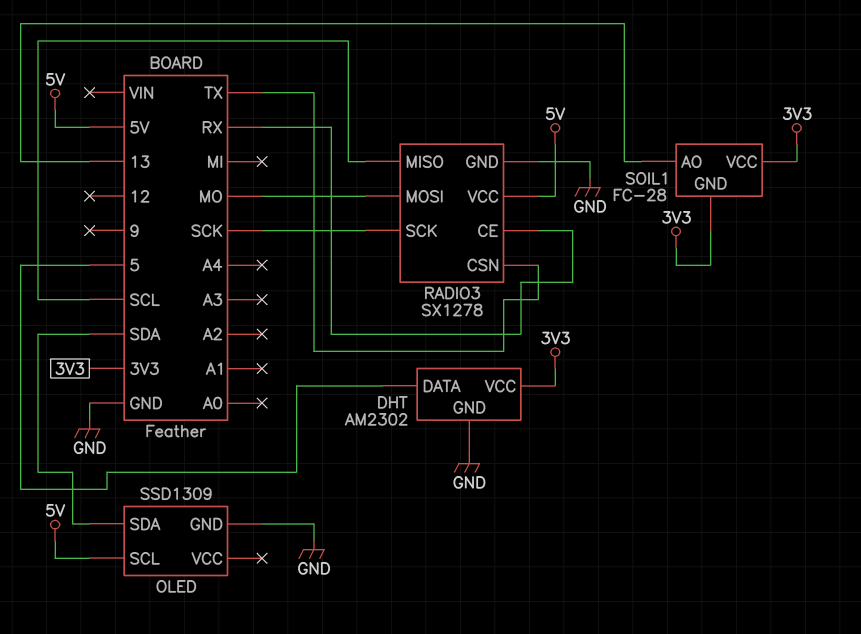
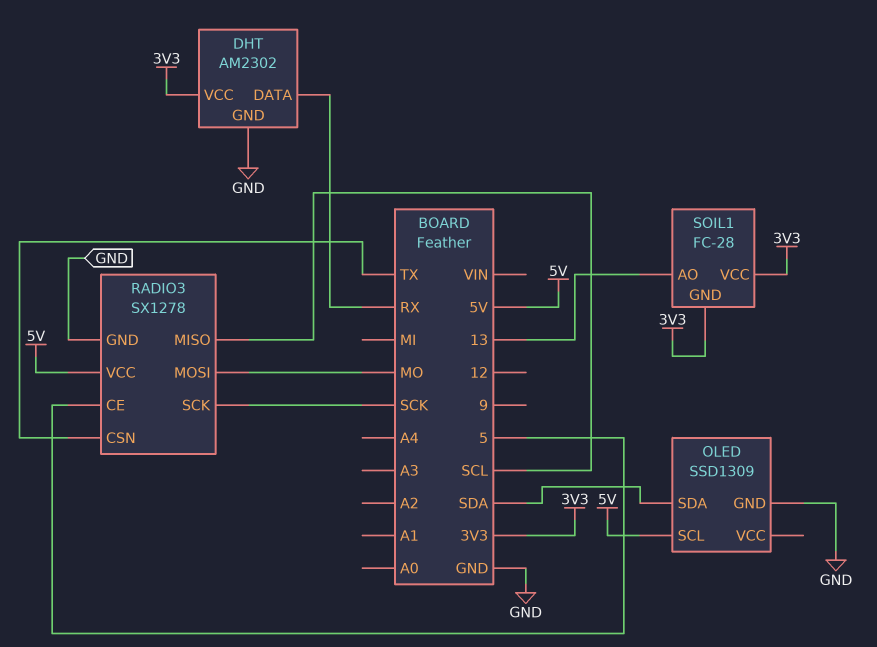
DHT pin DATA: 5 -> RX
RADIO3 pin CE: RX -> 5

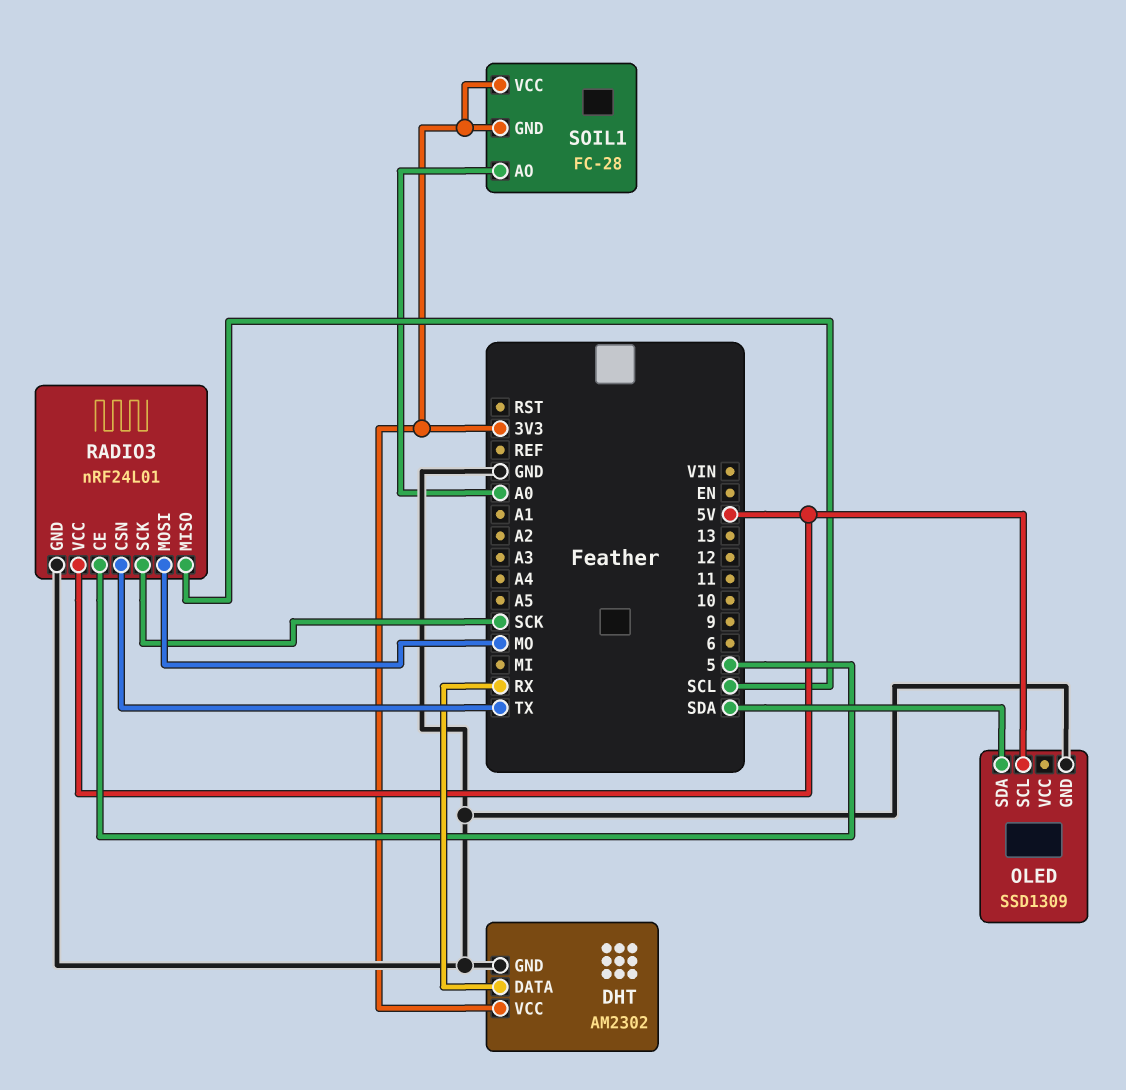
RADIO3: SX1278 -> nRF24L01
SOIL1 pin AO: 13 -> A0

